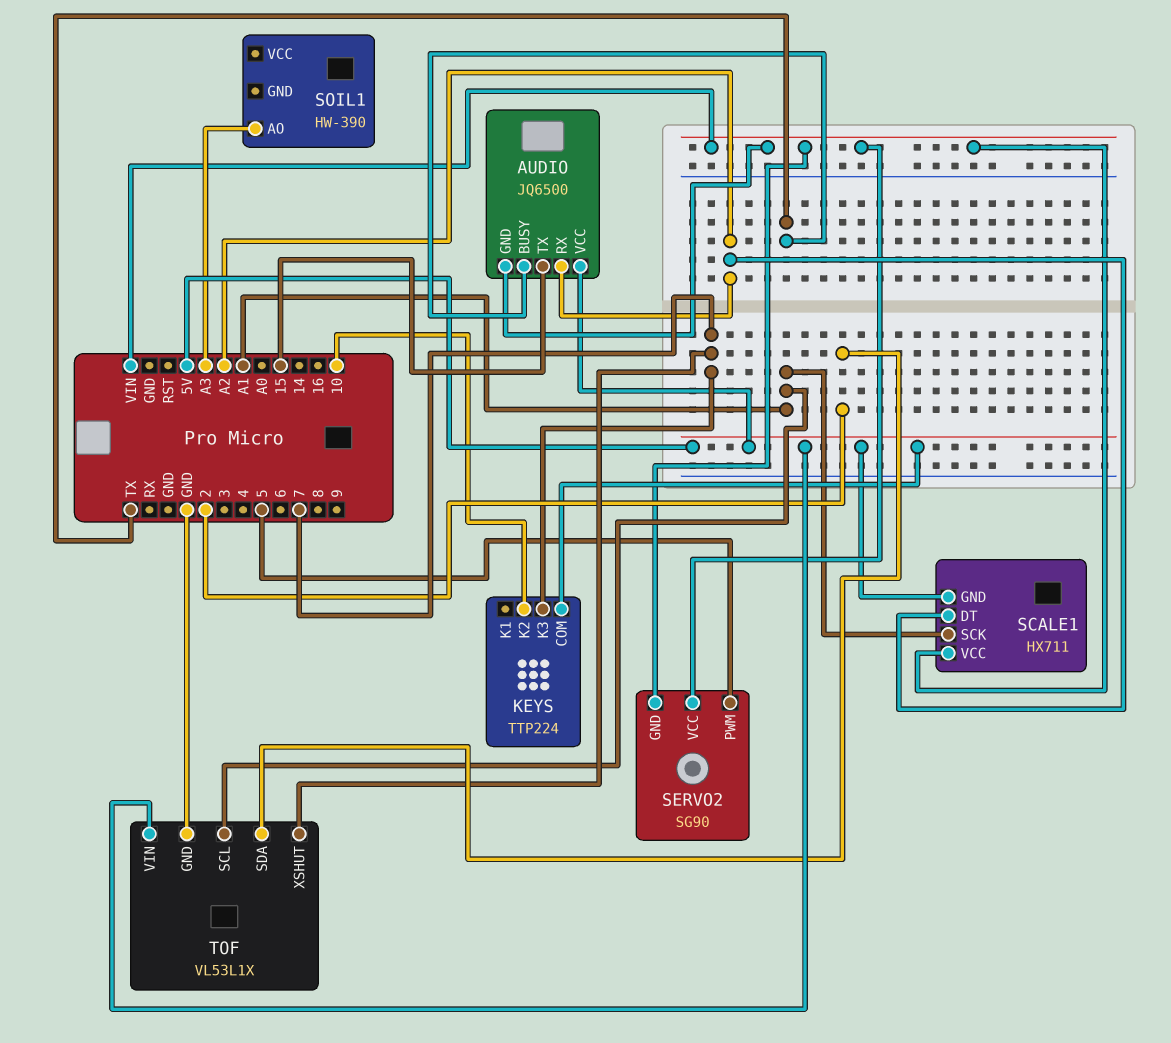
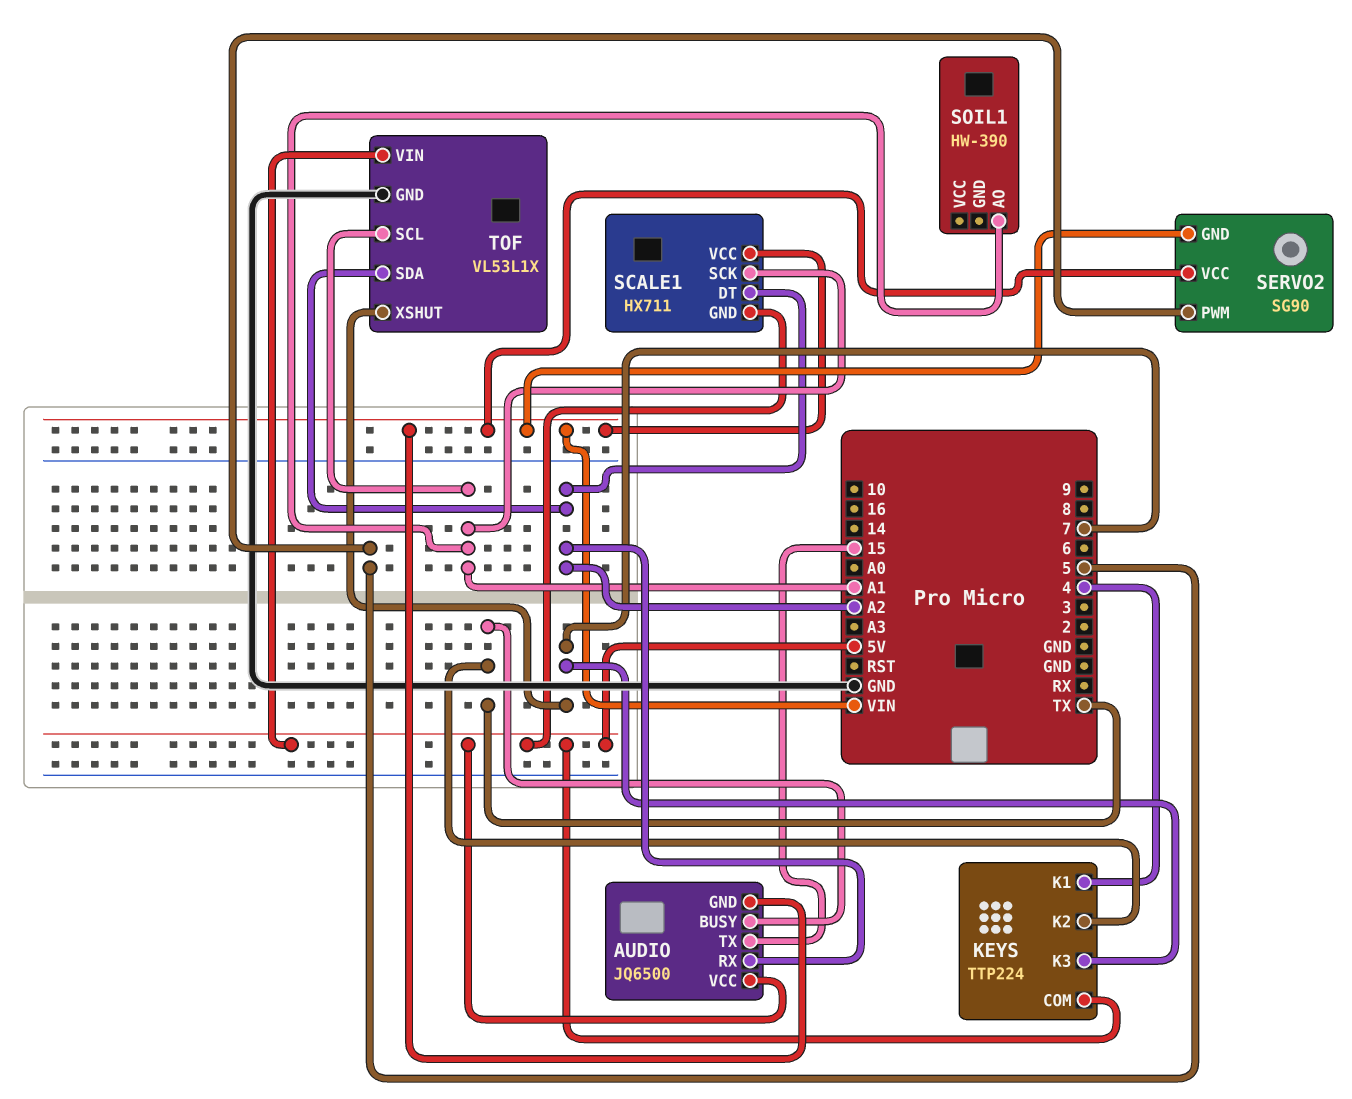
KEYS pin K1: none -> 4
KEYS pin K2: 10 -> TX
SOIL1 pin AO: A3 -> A1
TOF pin SDA: 2 -> A2

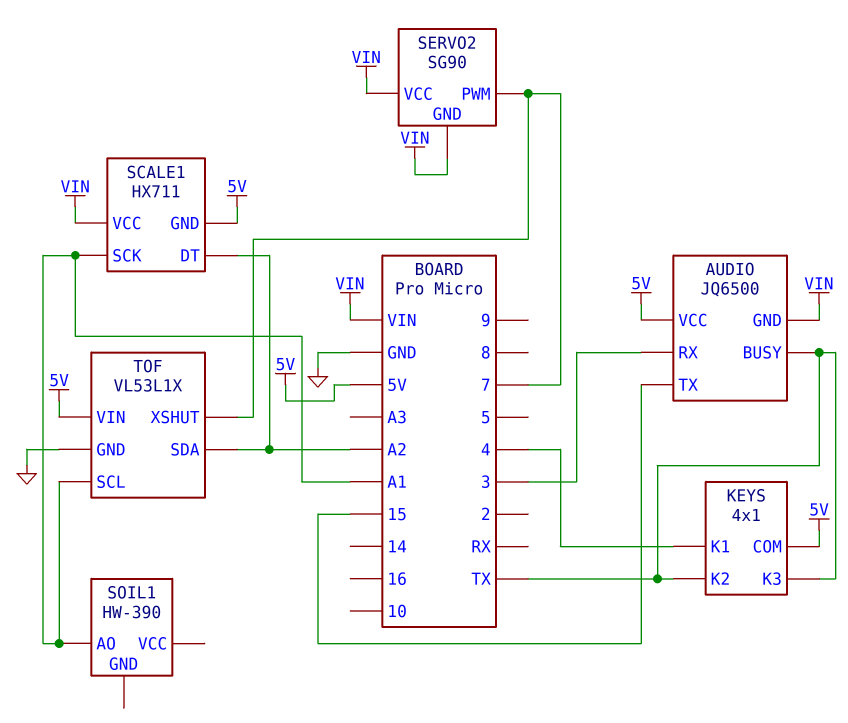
AUDIO pin RX: A2 -> 3
KEYS: TTP224 -> 4x1
KEYS pin K3: 7 -> TX
SERVO2 pin PWM: 5 -> 7

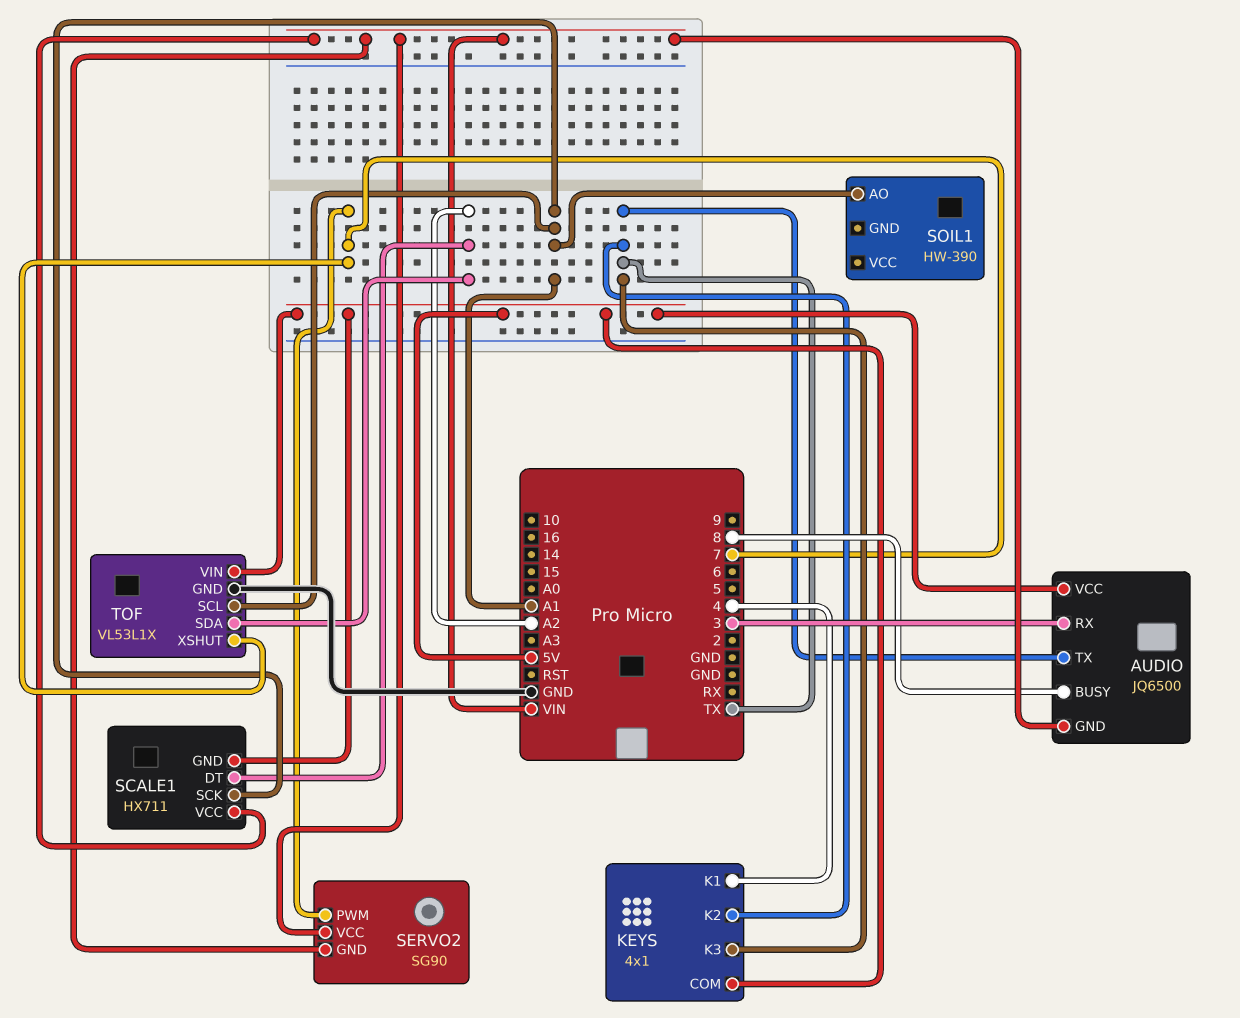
AUDIO pin BUSY: TX -> 8
AUDIO pin TX: 15 -> TX

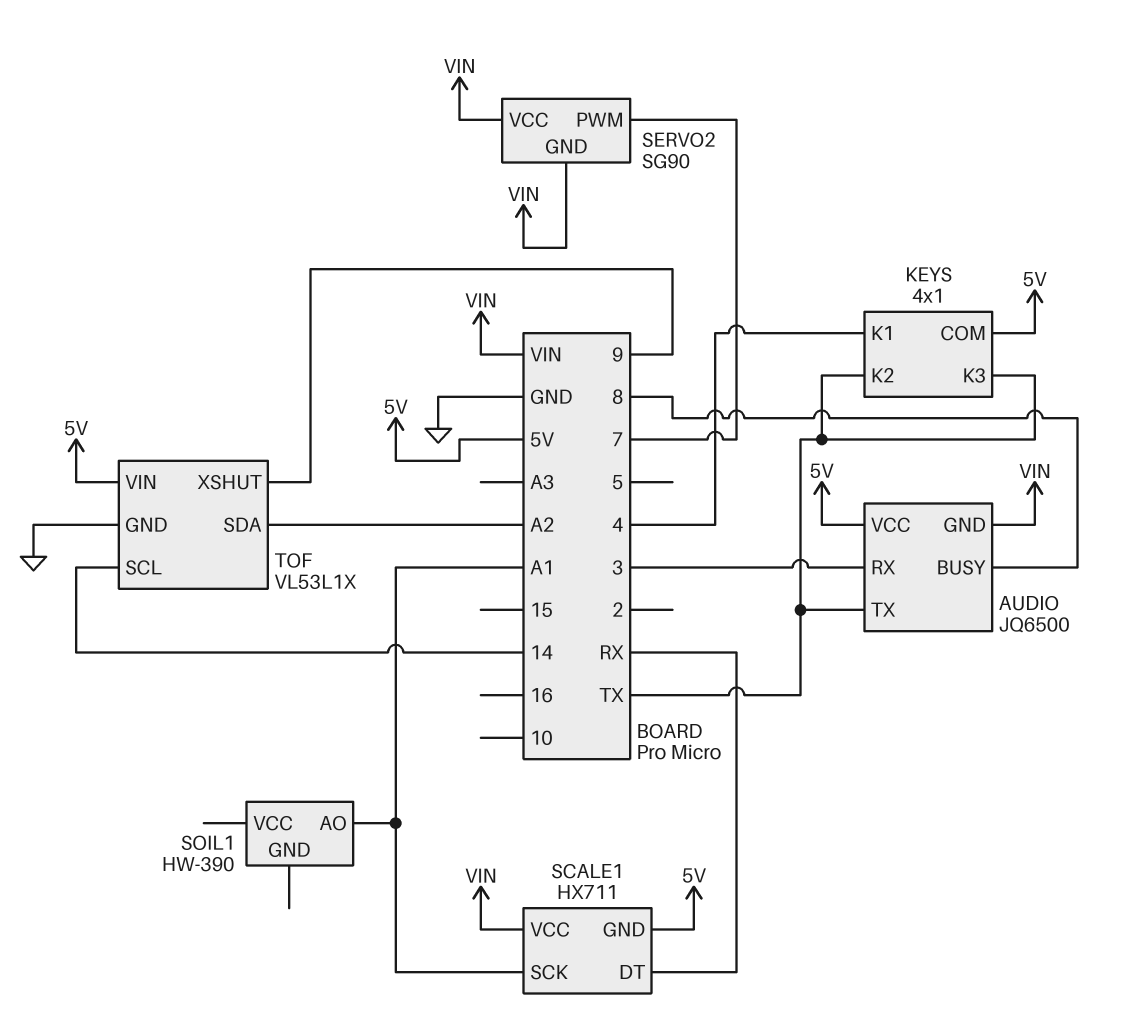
SCALE1 pin DT: A2 -> RX
TOF pin SCL: A1 -> 14
TOF pin XSHUT: 7 -> 9

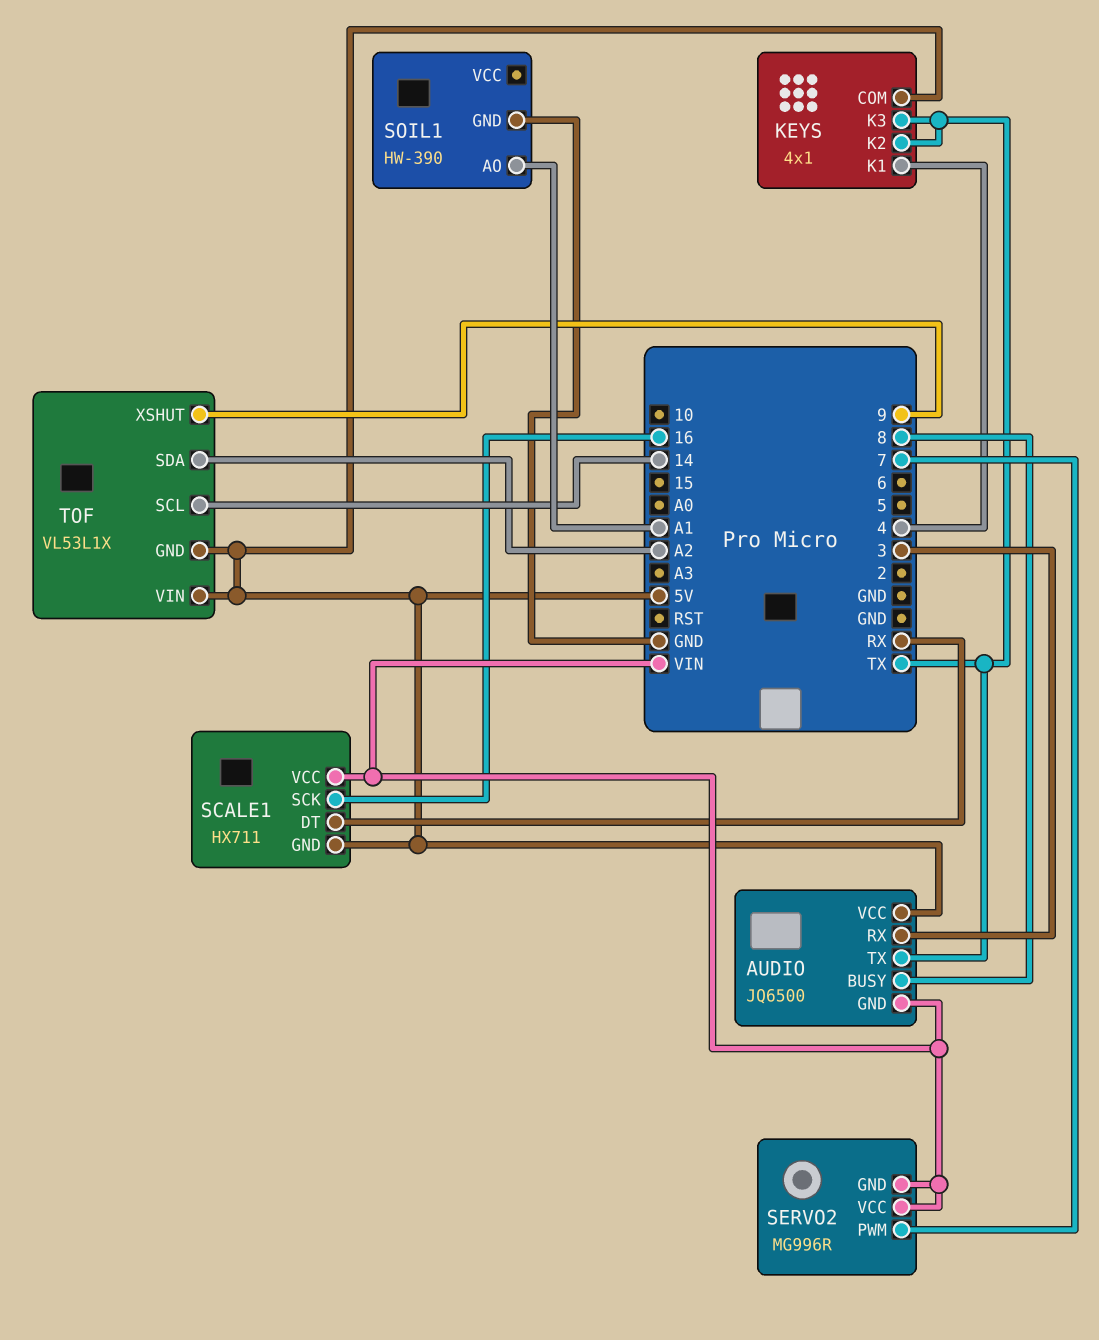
SCALE1 pin SCK: A1 -> 16
SERVO2: SG90 -> MG996R
SOIL1 pin GND: none -> GND
TOF pin GND: GND -> 5V

